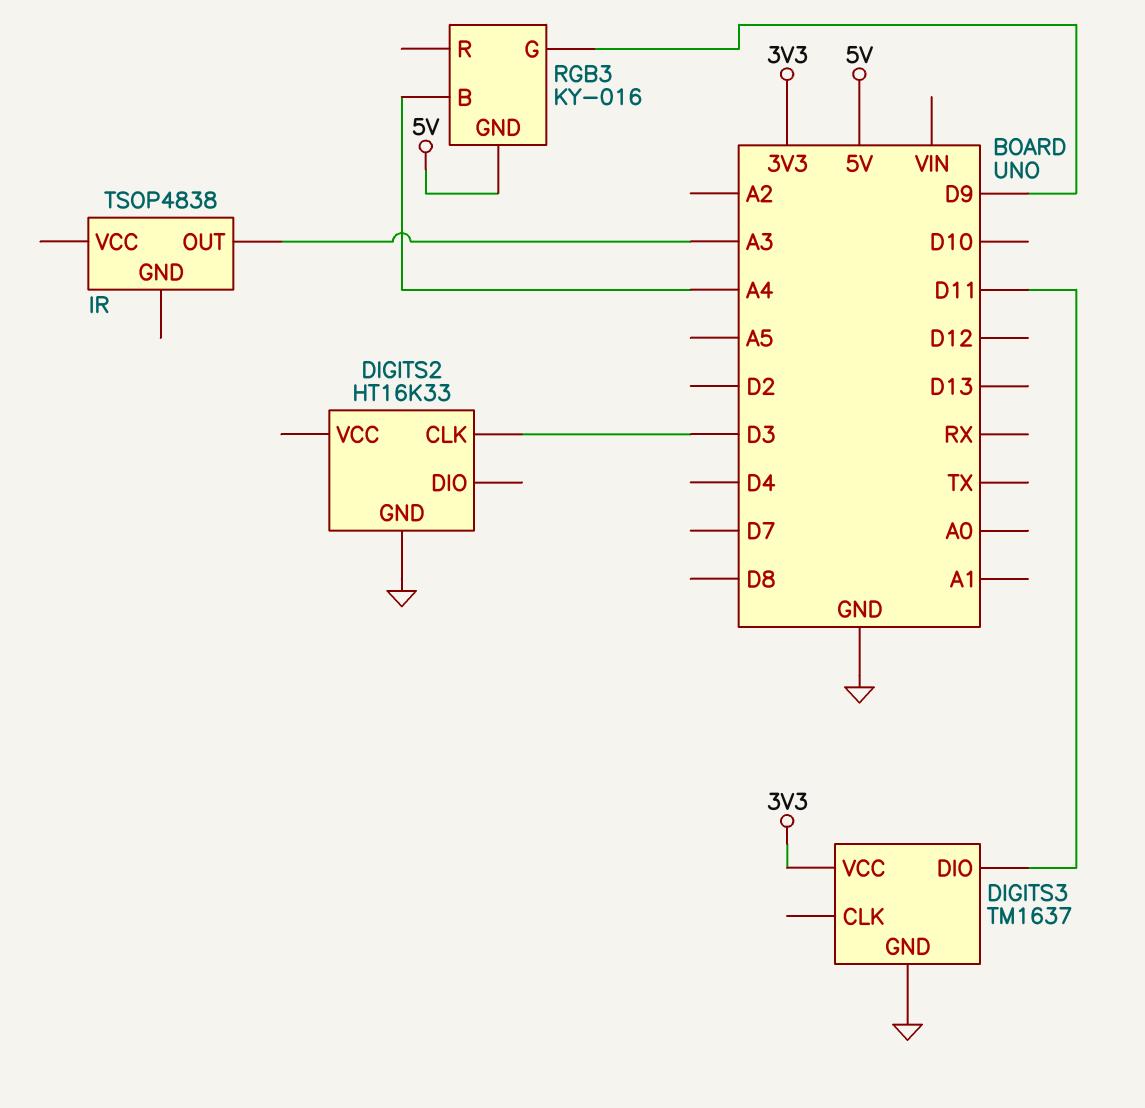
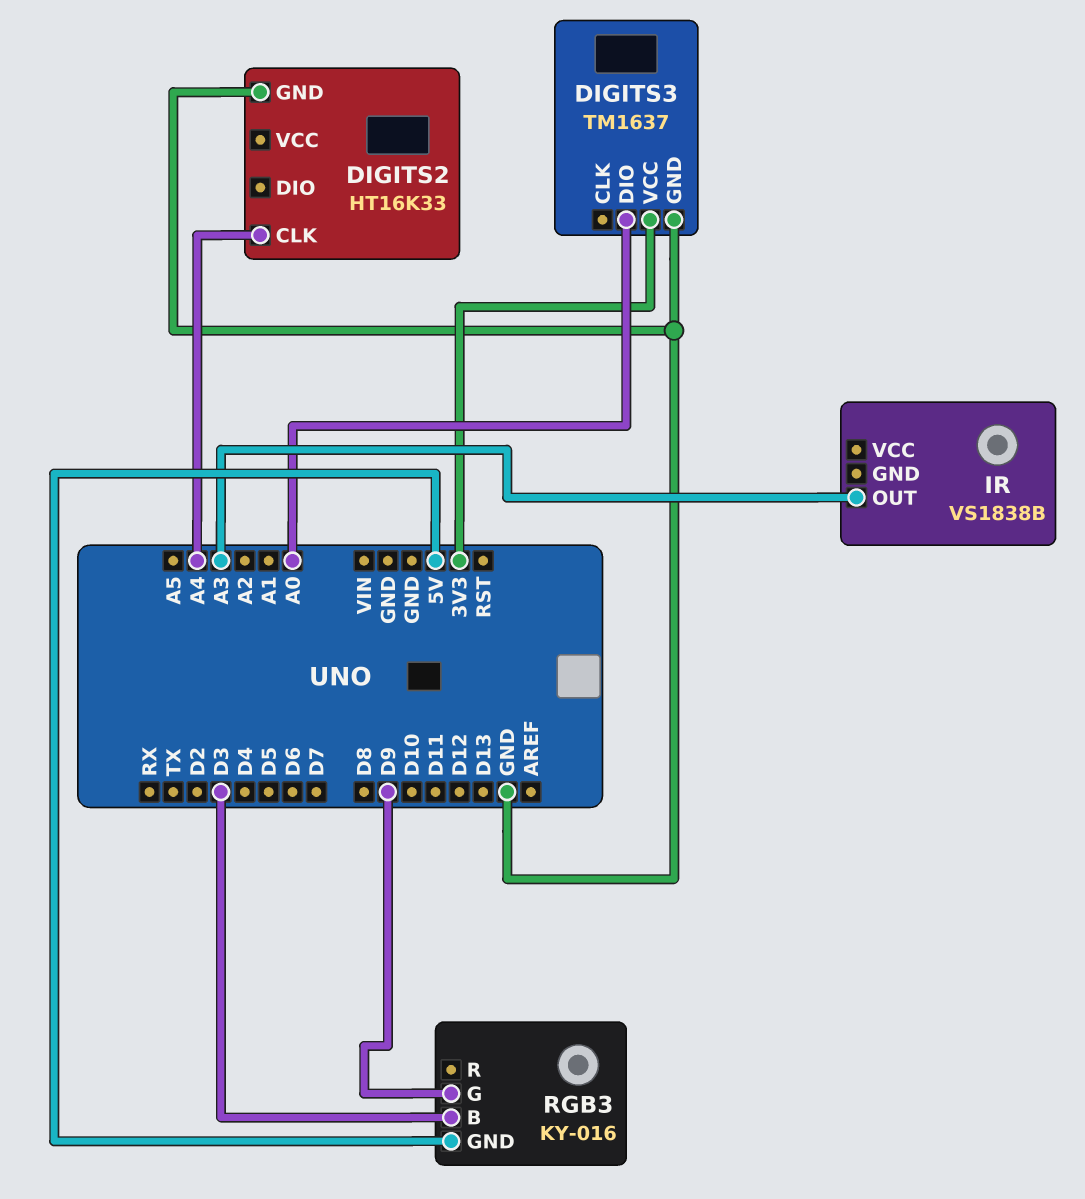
DIGITS2 pin CLK: D3 -> A4
DIGITS3 pin DIO: D11 -> A0
IR: TSOP4838 -> VS1838B
RGB3 pin B: A4 -> D3

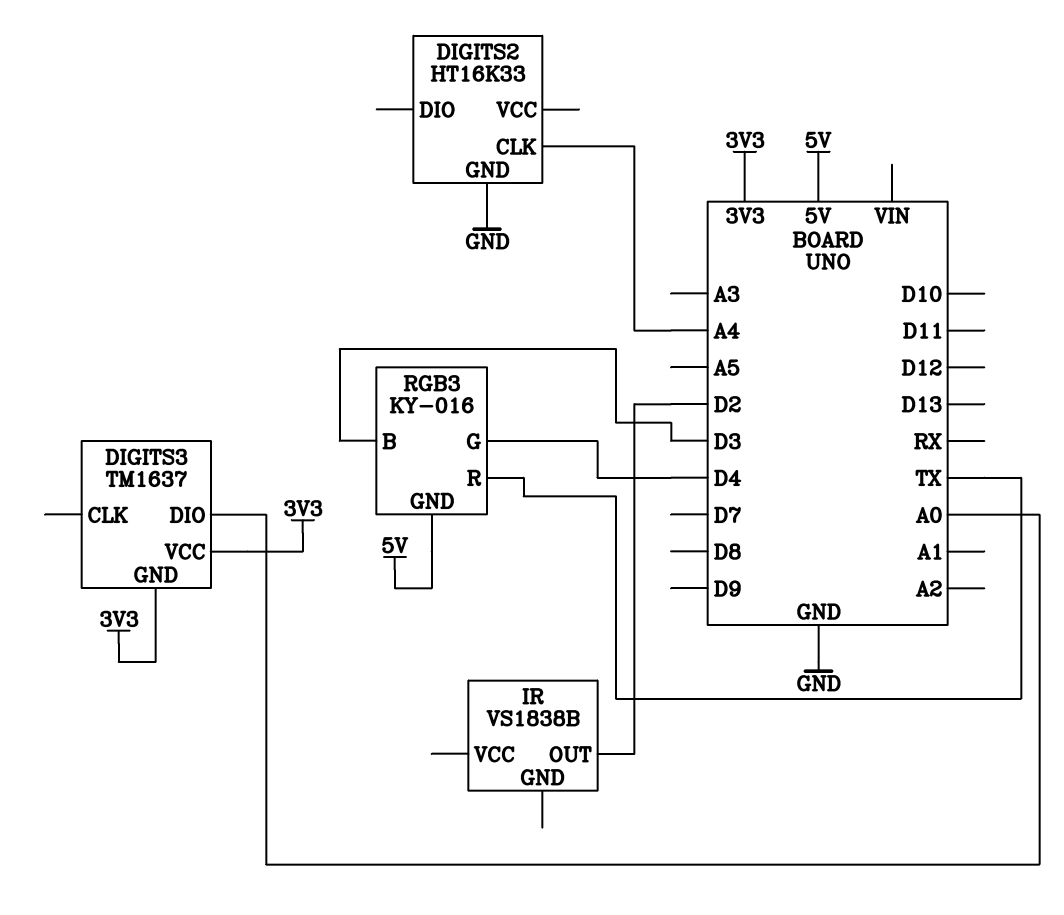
DIGITS3 pin GND: GND -> 3V3
IR pin OUT: A3 -> D2
RGB3 pin G: D9 -> D4
RGB3 pin R: none -> TX

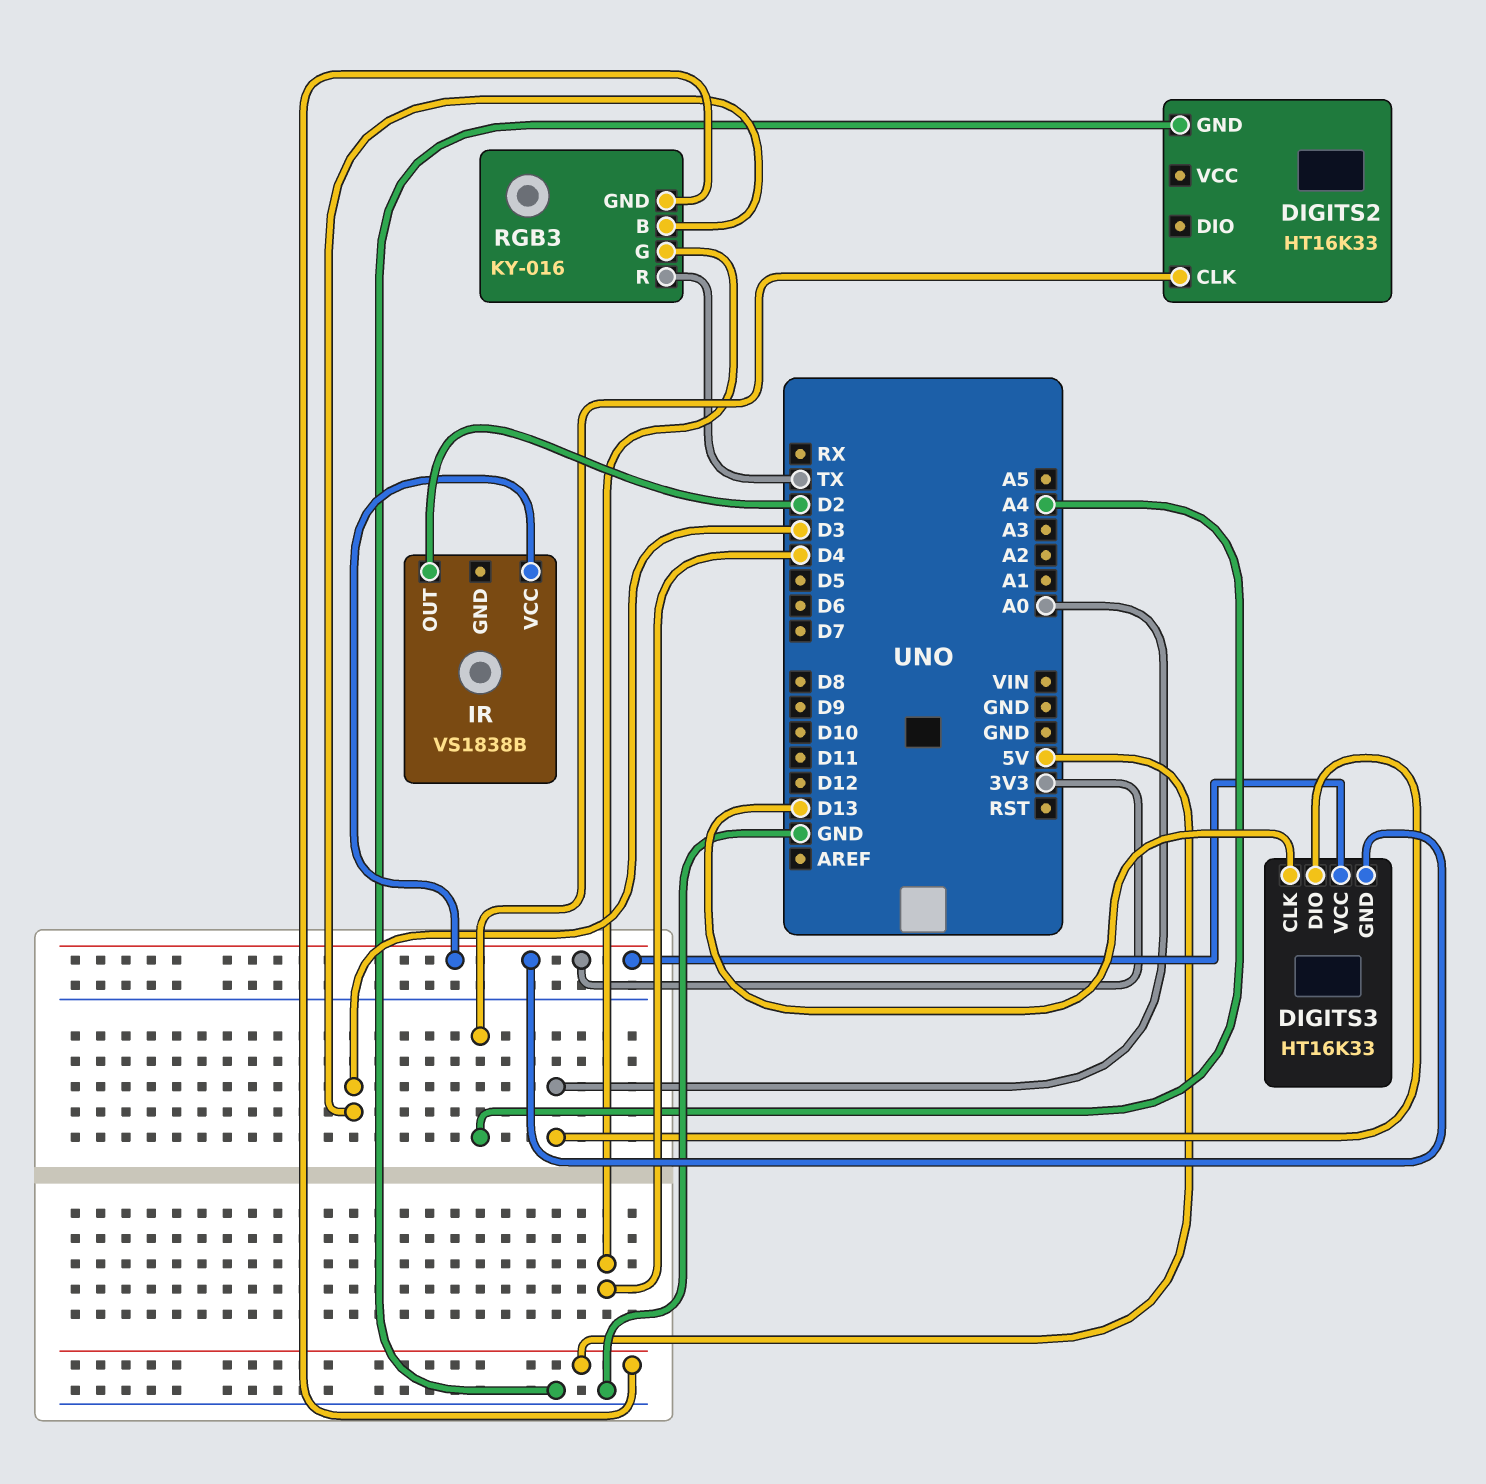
DIGITS3: TM1637 -> HT16K33
DIGITS3 pin CLK: none -> D13
IR pin VCC: none -> 3V3

